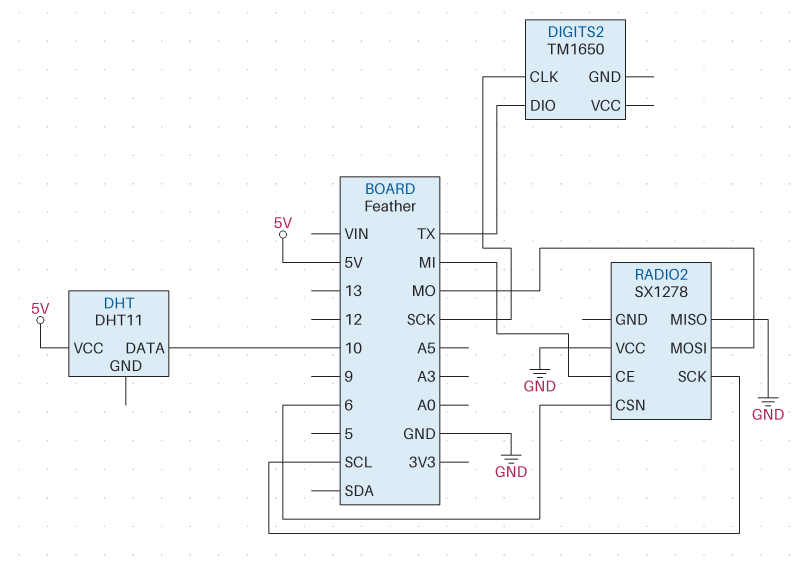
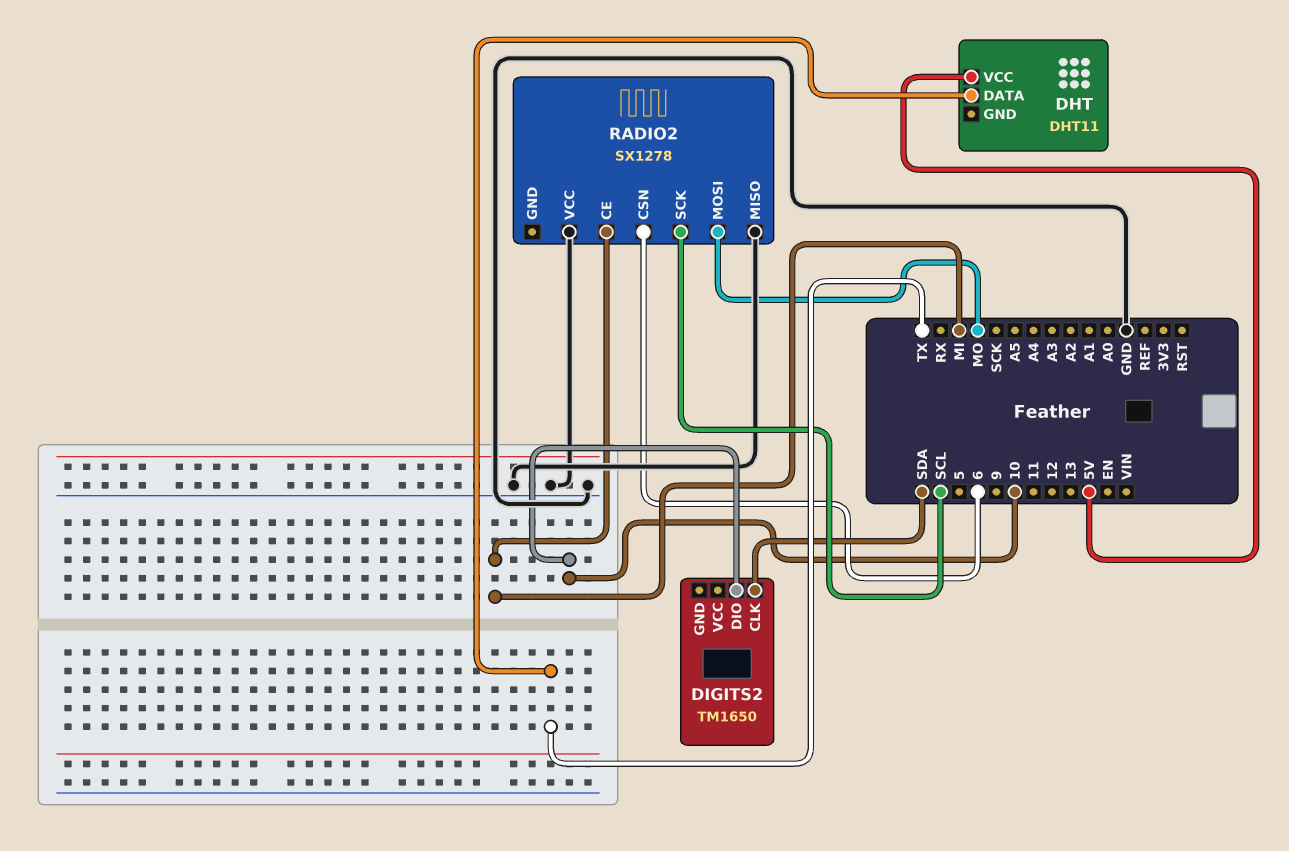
DHT pin DATA: 10 -> TX
DIGITS2 pin CLK: SCK -> SDA
DIGITS2 pin DIO: TX -> 10

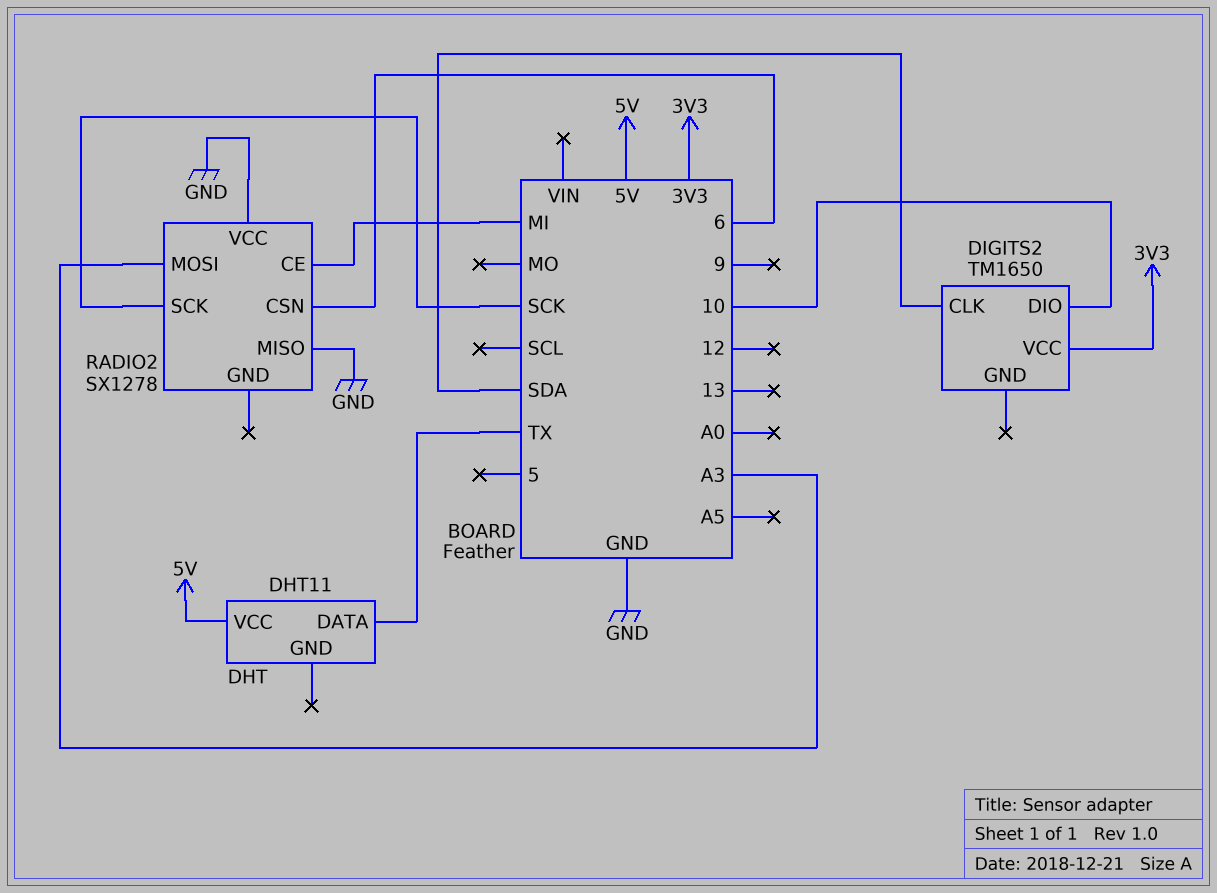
DIGITS2 pin VCC: none -> 3V3
RADIO2 pin MOSI: MO -> A3
RADIO2 pin SCK: SCL -> SCK

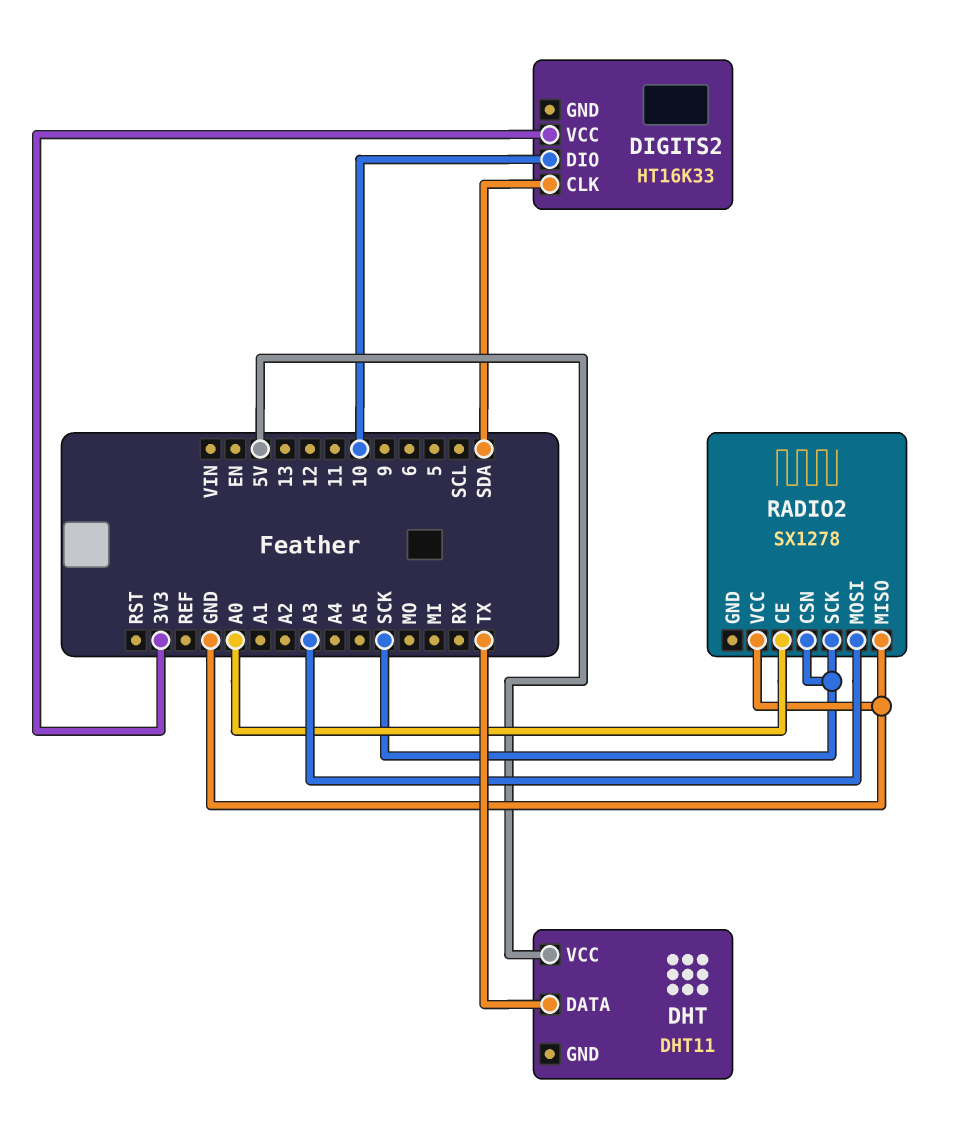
DIGITS2: TM1650 -> HT16K33
RADIO2 pin CE: MI -> A0
RADIO2 pin CSN: 6 -> SCK

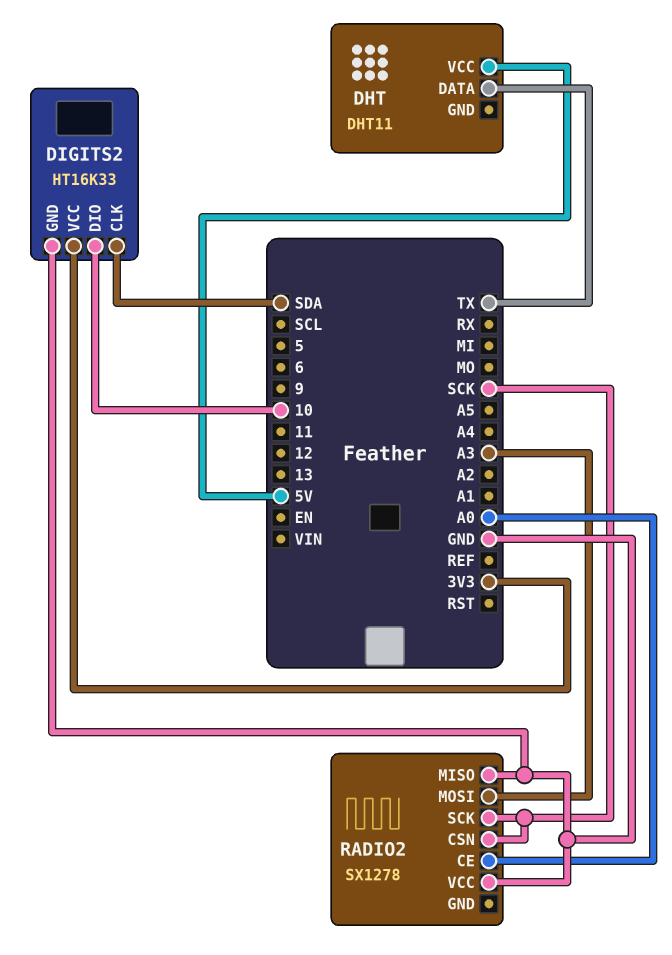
DIGITS2 pin GND: none -> GND

